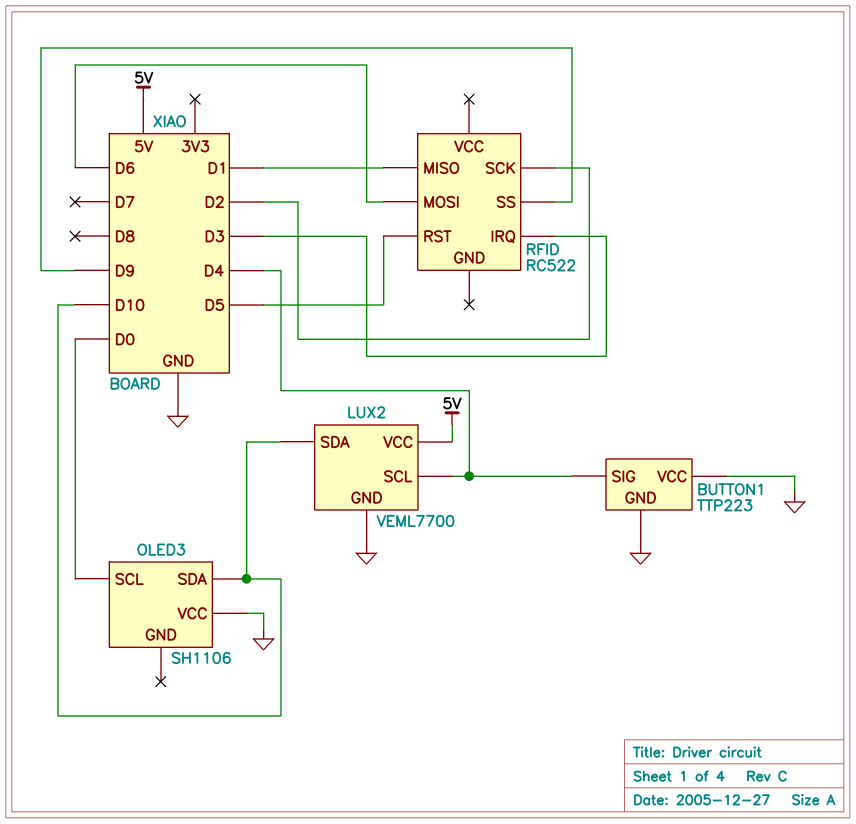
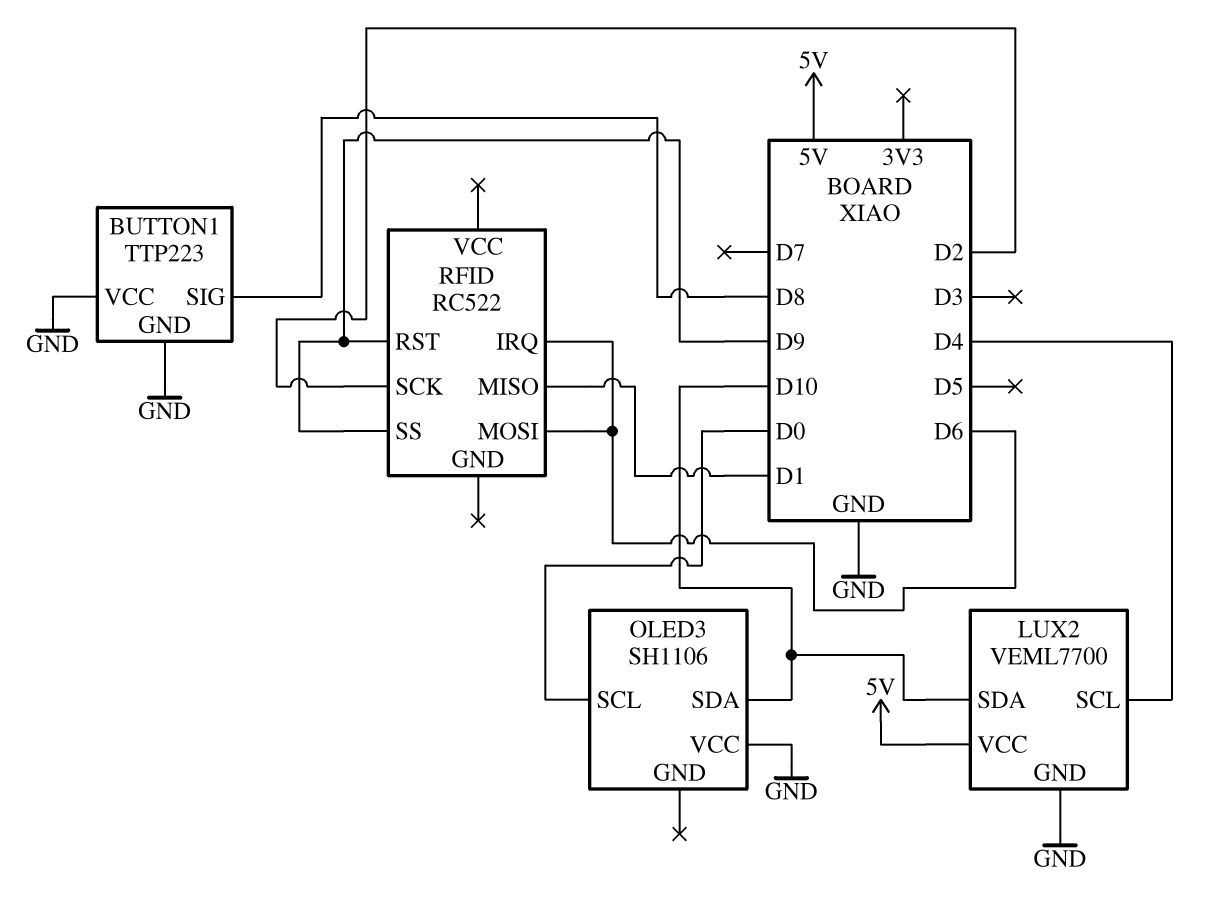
BUTTON1 pin SIG: D4 -> D8
RFID pin IRQ: D3 -> D6
RFID pin RST: D5 -> D9

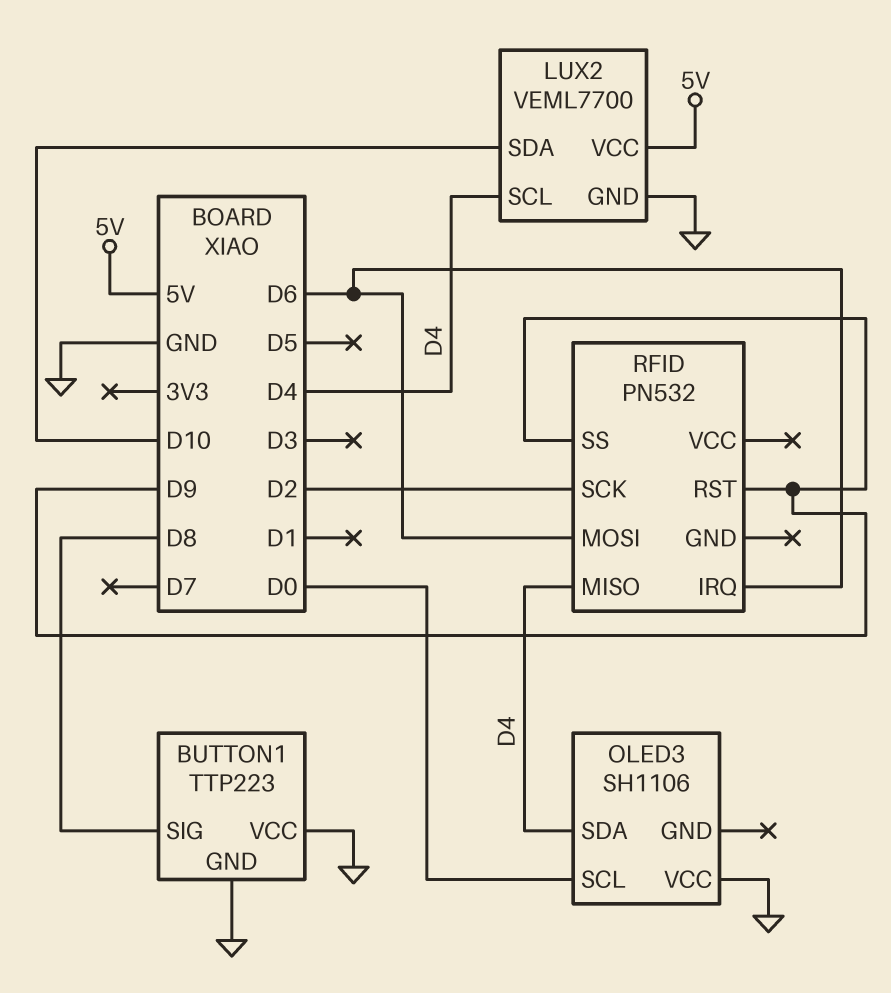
OLED3 pin SDA: D10 -> D4
RFID: RC522 -> PN532
RFID pin MISO: D1 -> D4

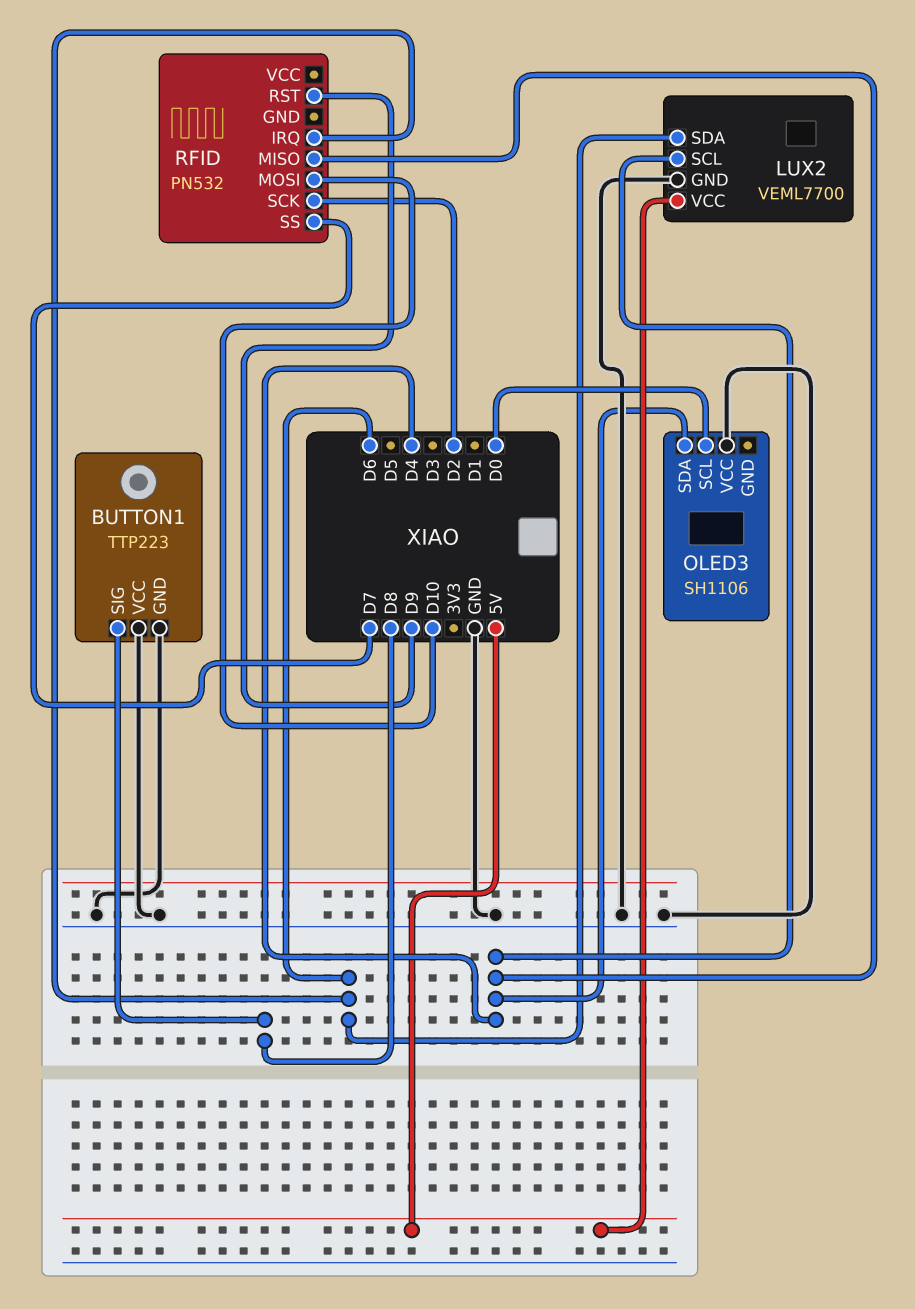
LUX2 pin SDA: D10 -> D6
RFID pin MOSI: D6 -> D10
RFID pin SS: D9 -> D7

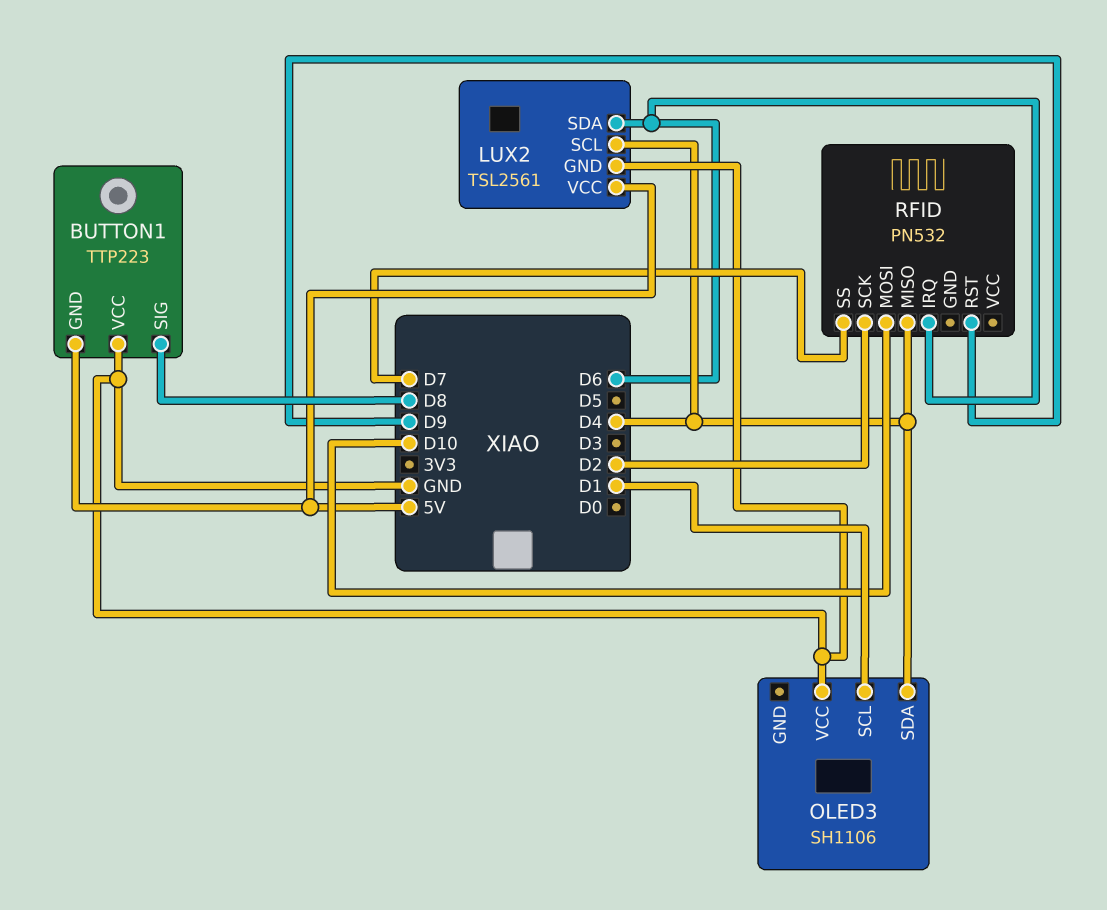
BUTTON1 pin GND: GND -> 5V
LUX2: VEML7700 -> TSL2561
OLED3 pin SCL: D0 -> D1

